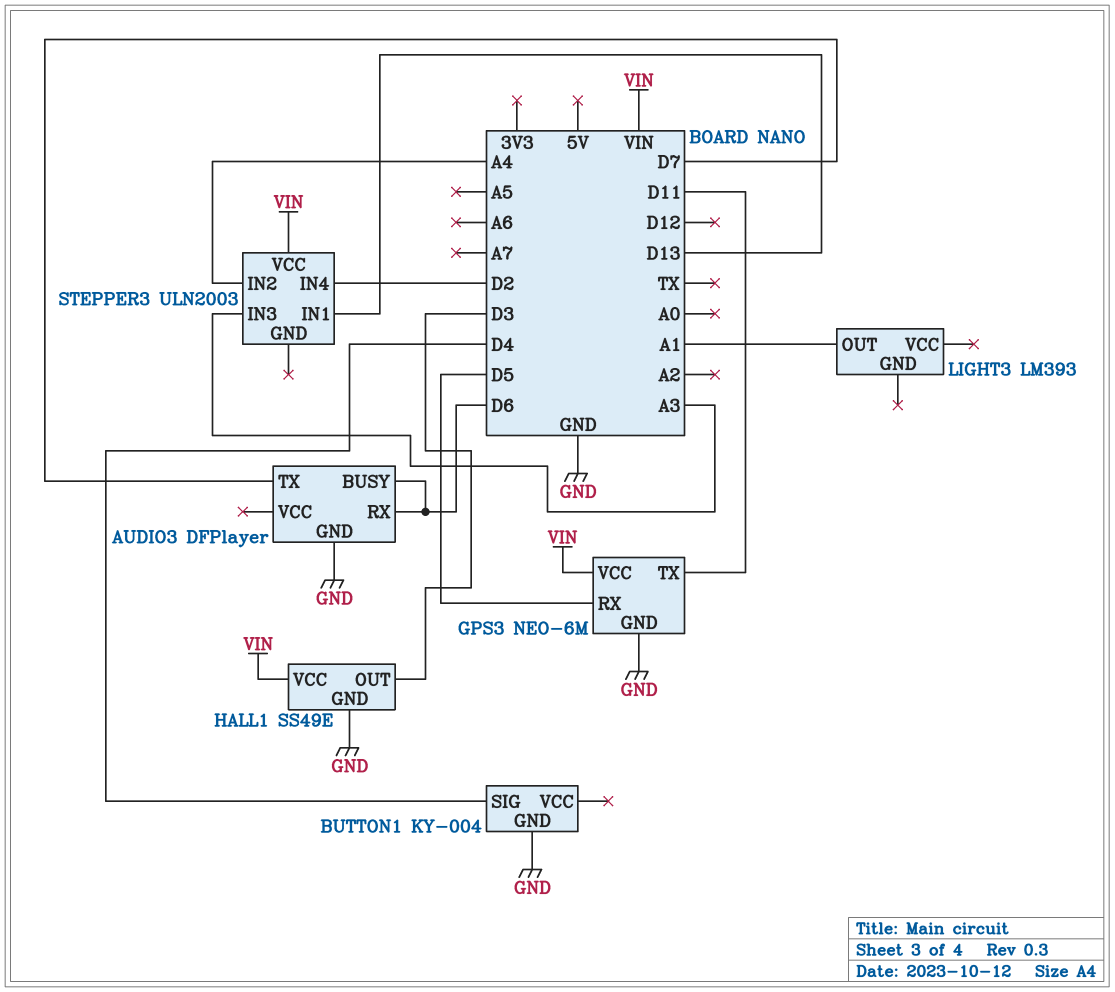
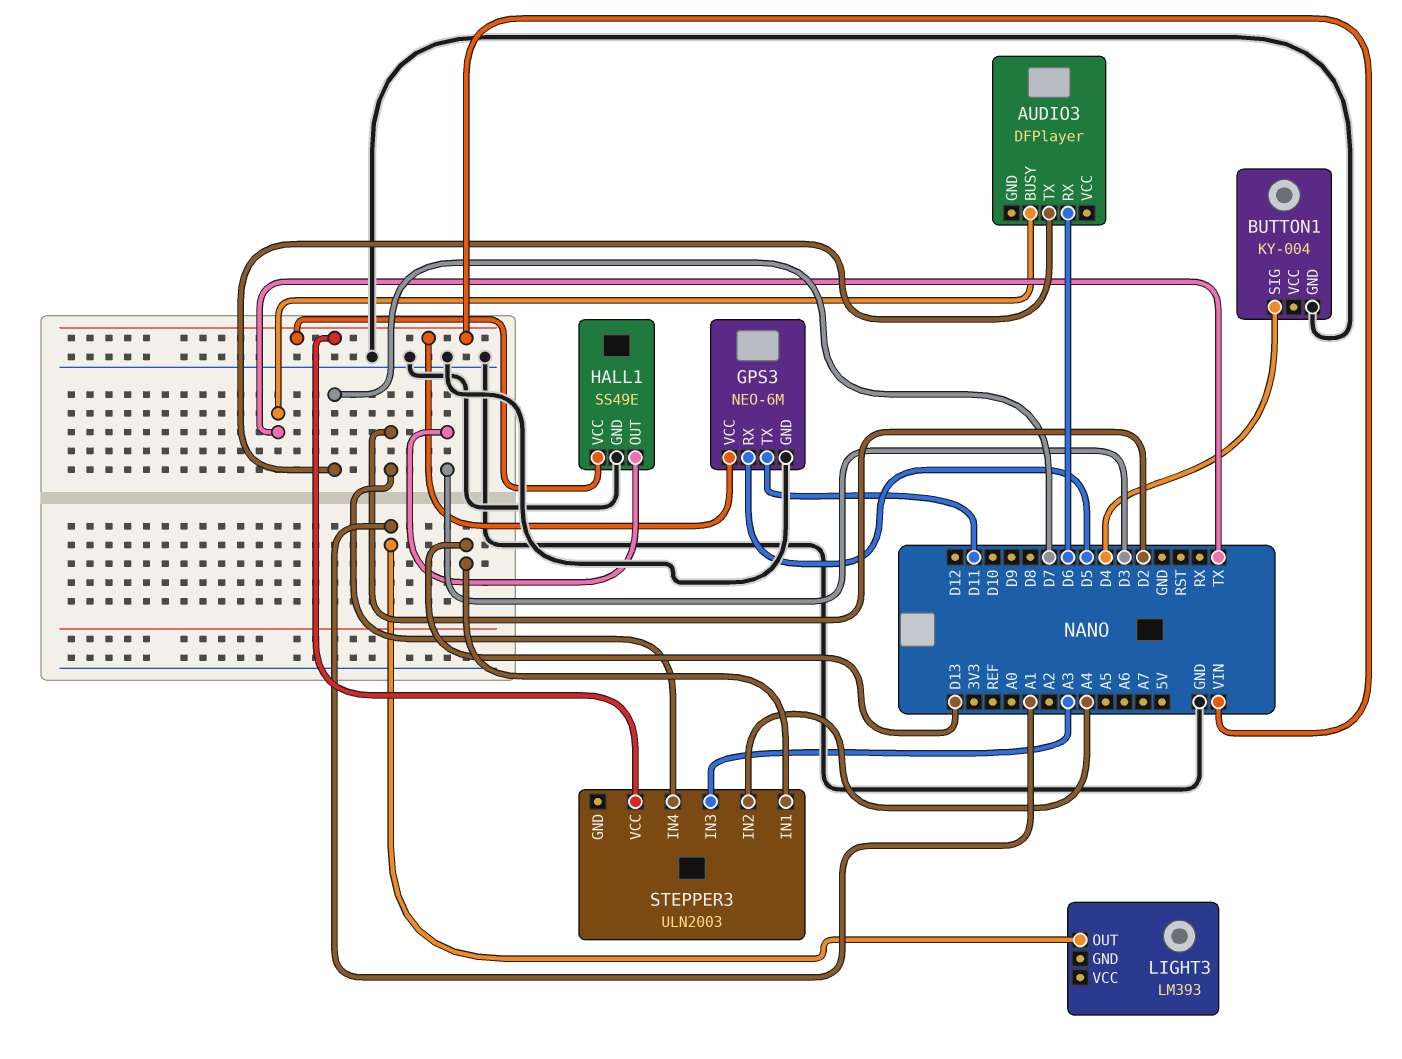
AUDIO3 pin BUSY: D6 -> TX
AUDIO3 pin GND: GND -> none

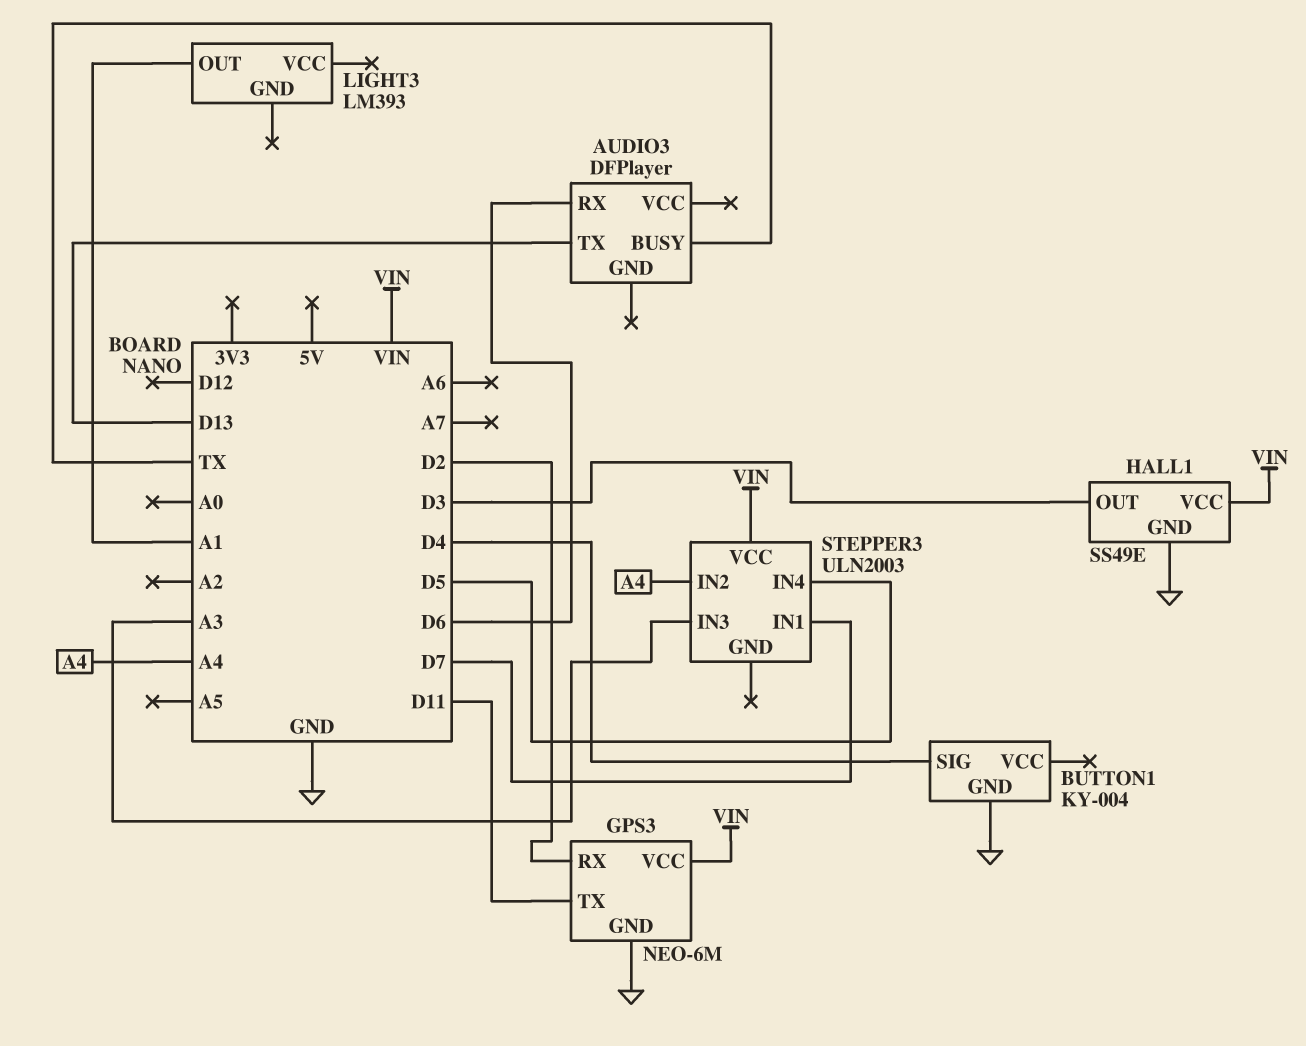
AUDIO3 pin TX: D7 -> D13
GPS3 pin RX: D5 -> D2
STEPPER3 pin IN1: D13 -> D7
STEPPER3 pin IN4: D2 -> D5

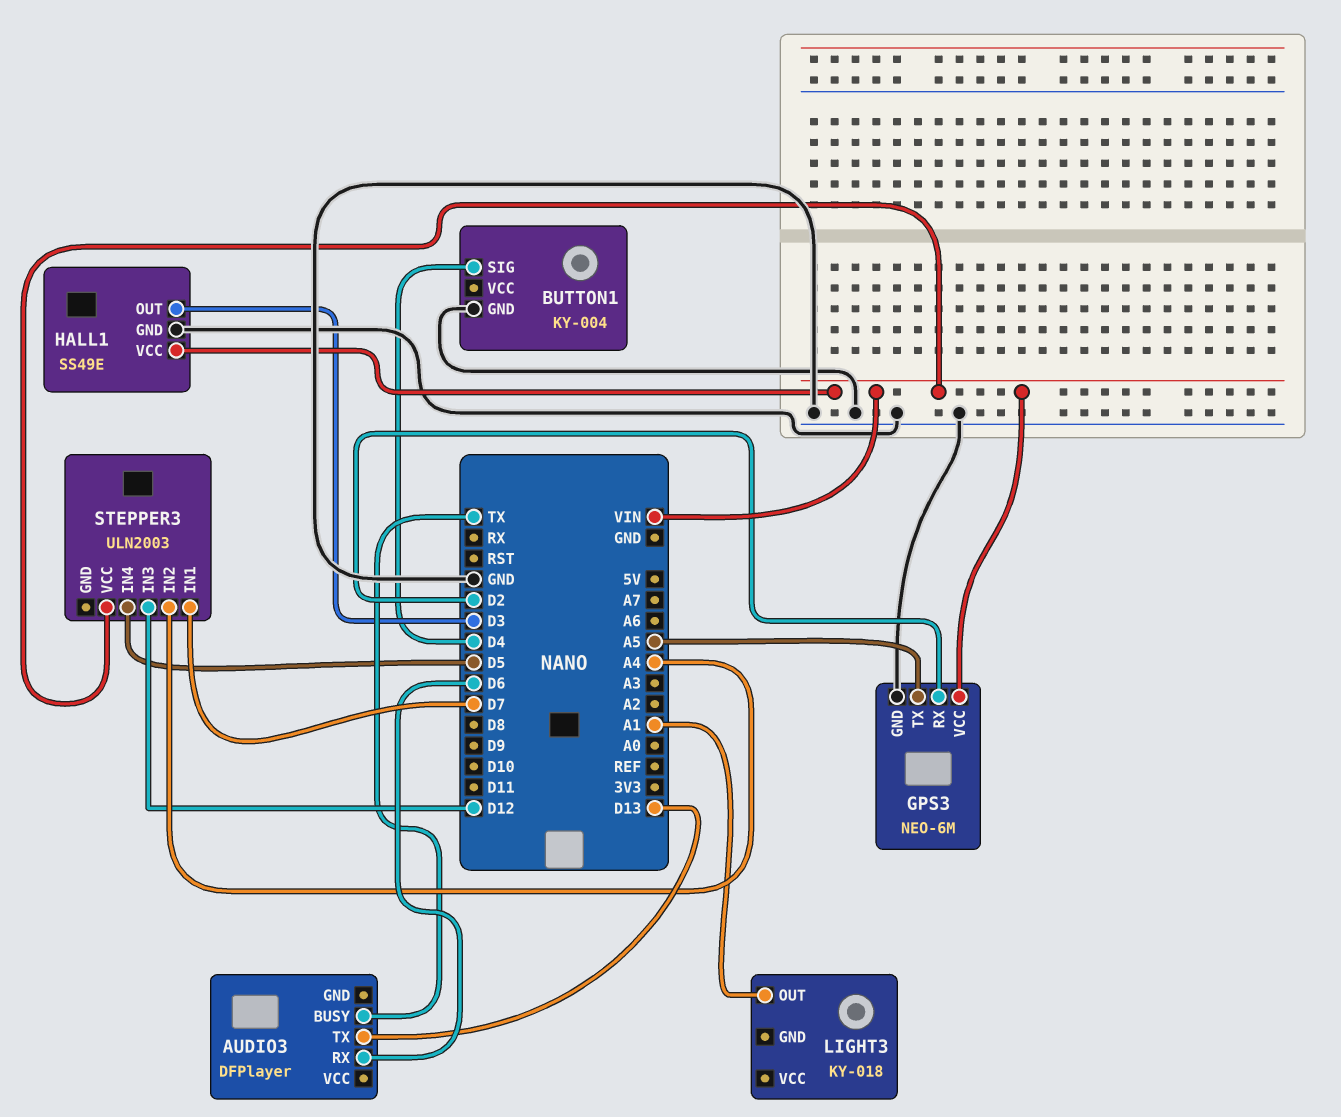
GPS3 pin TX: D11 -> A5
LIGHT3: LM393 -> KY-018
STEPPER3 pin IN3: A3 -> D12

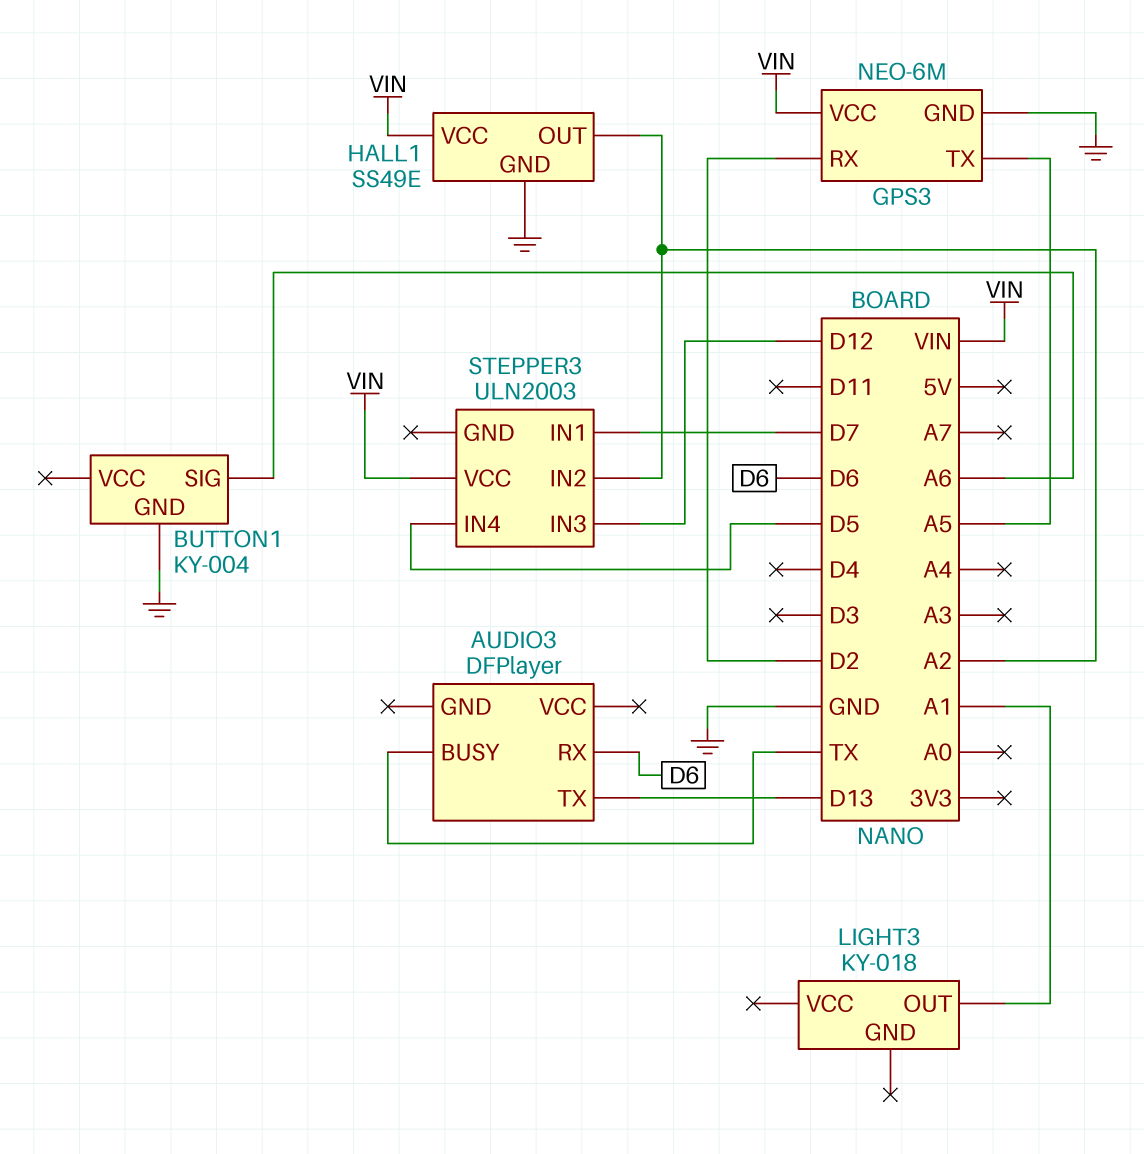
BUTTON1 pin SIG: D4 -> A6
HALL1 pin OUT: D3 -> A2
STEPPER3 pin IN2: A4 -> A2

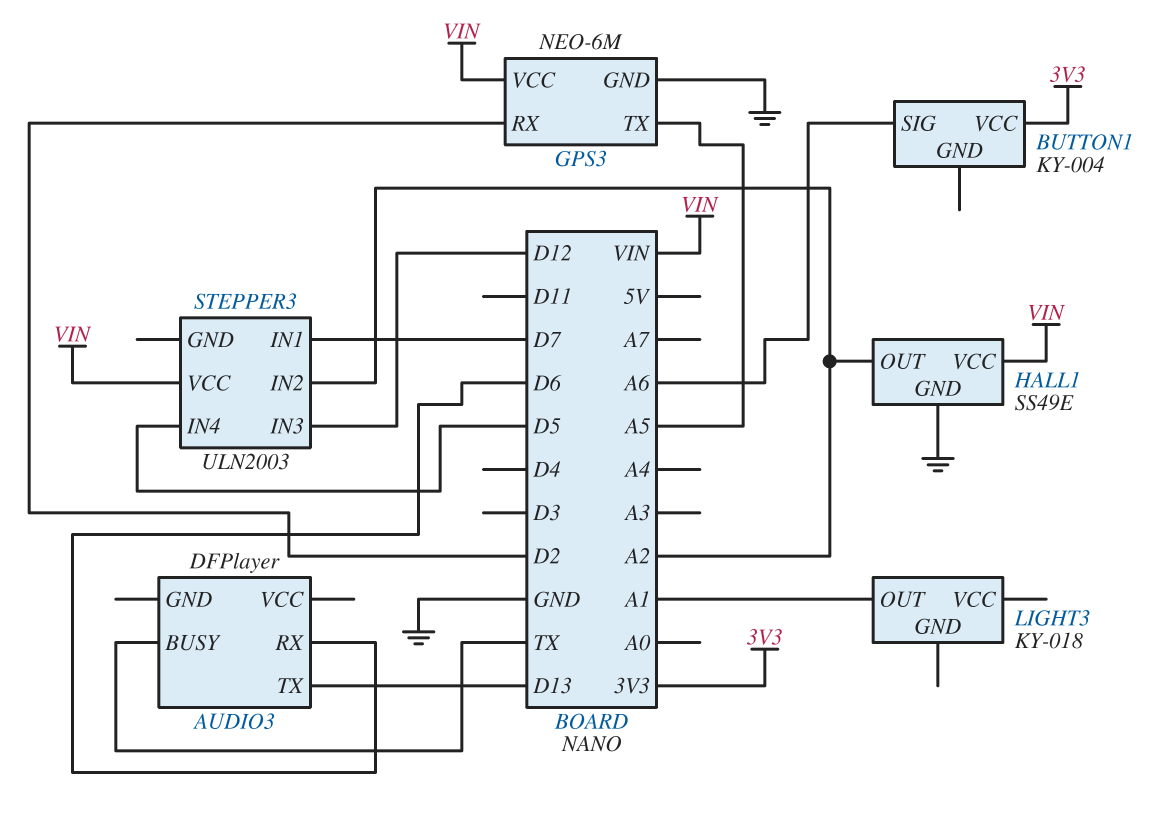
BUTTON1 pin GND: GND -> none
BUTTON1 pin VCC: none -> 3V3

